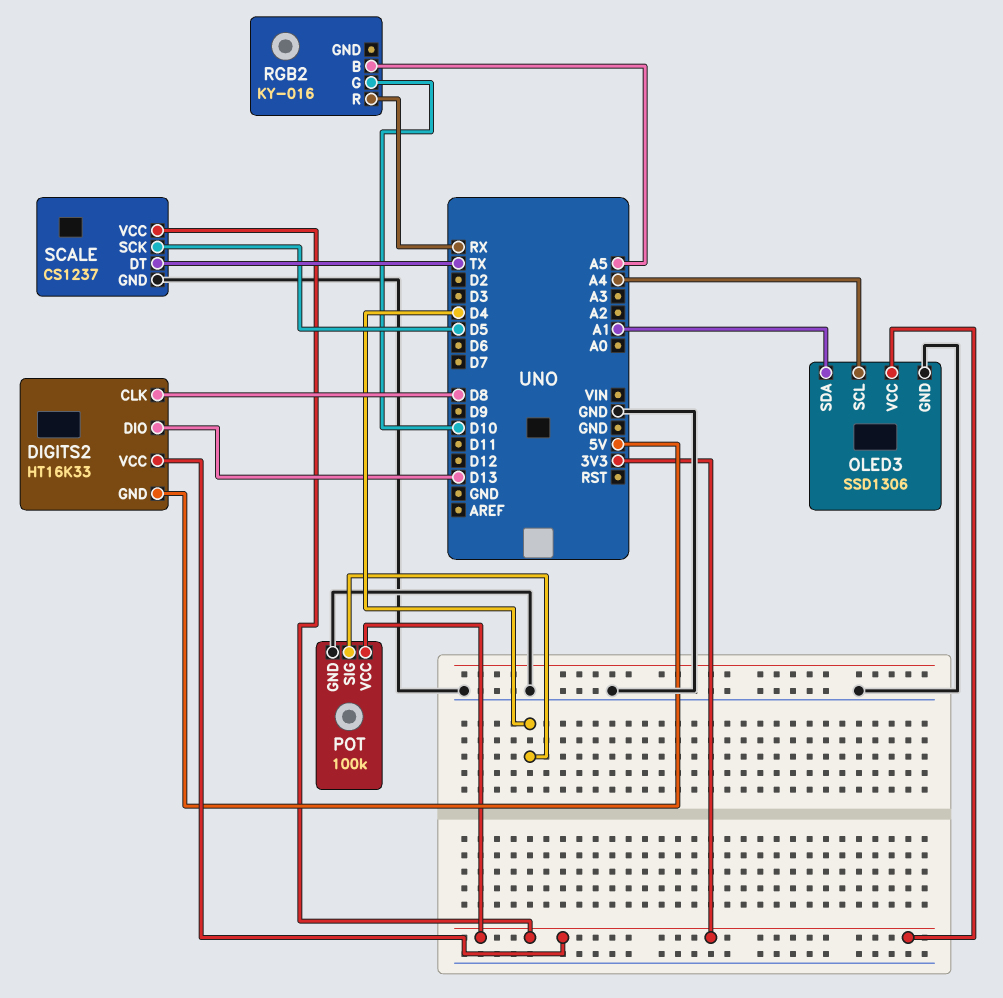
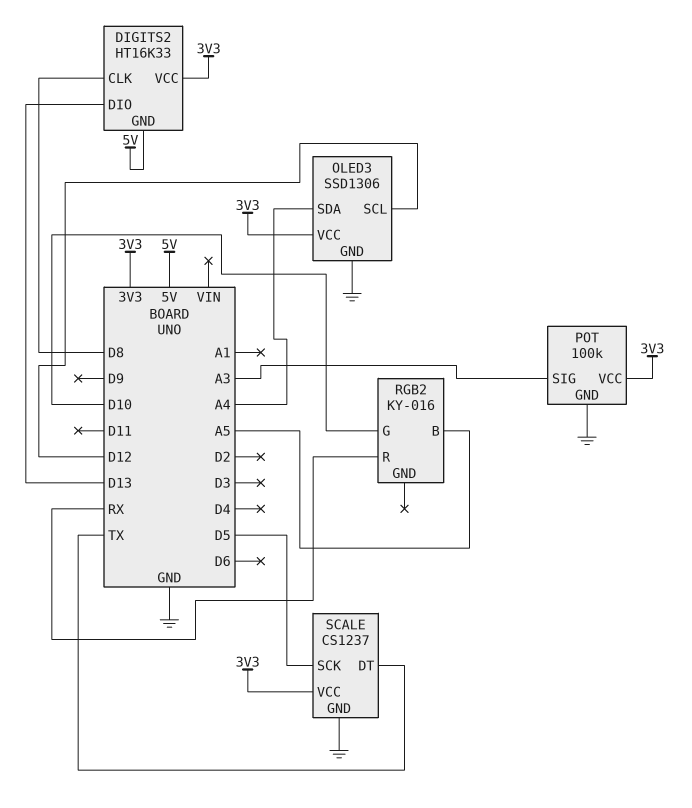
OLED3 pin SCL: A4 -> D12
OLED3 pin SDA: A1 -> A4
POT pin SIG: D4 -> A3

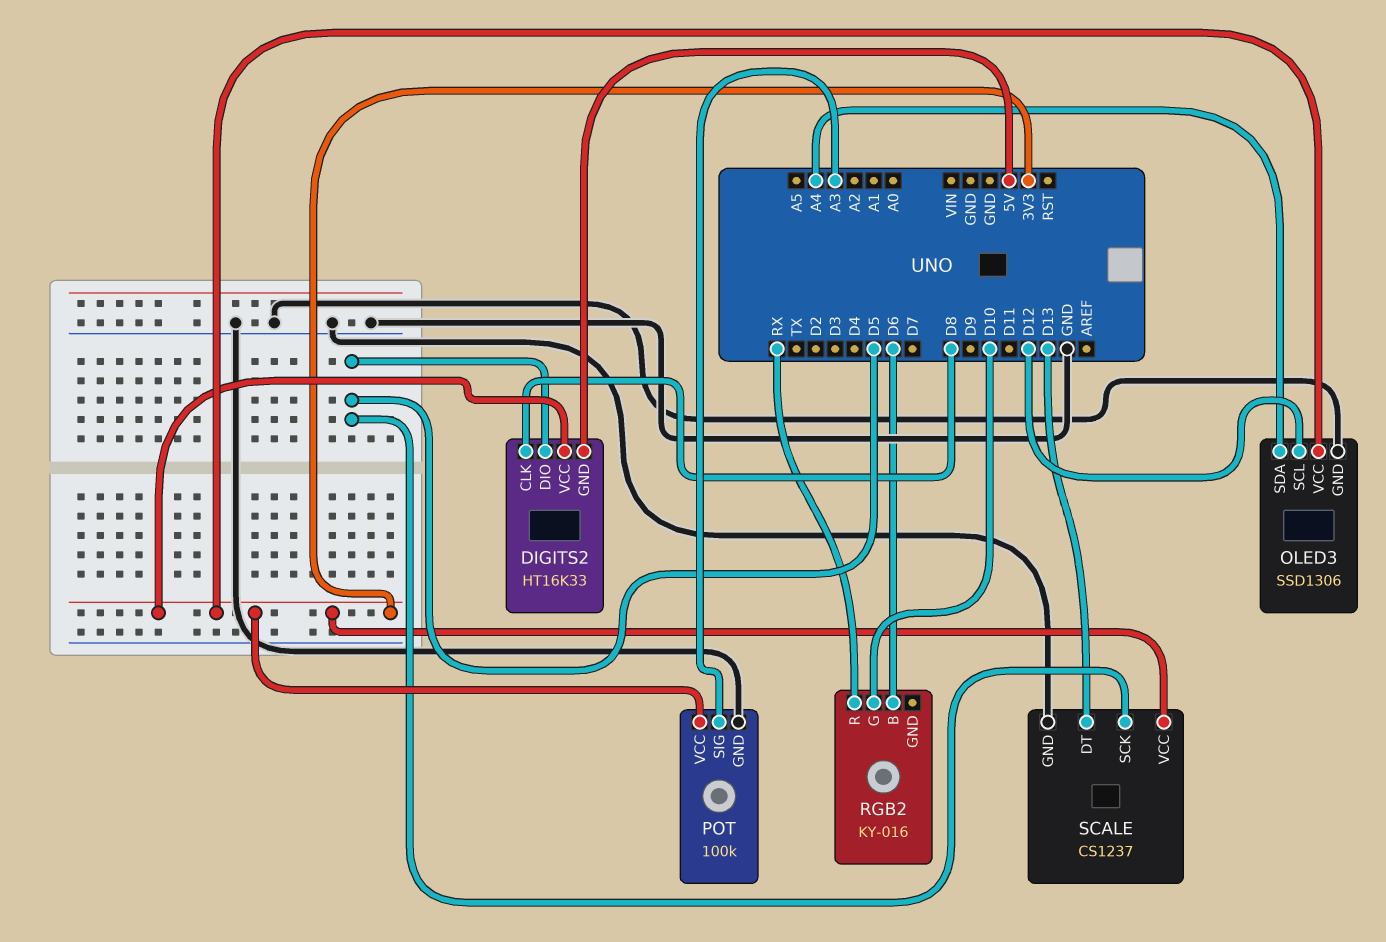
DIGITS2 pin DIO: D13 -> D5
RGB2 pin B: A5 -> D6
SCALE pin DT: TX -> D13

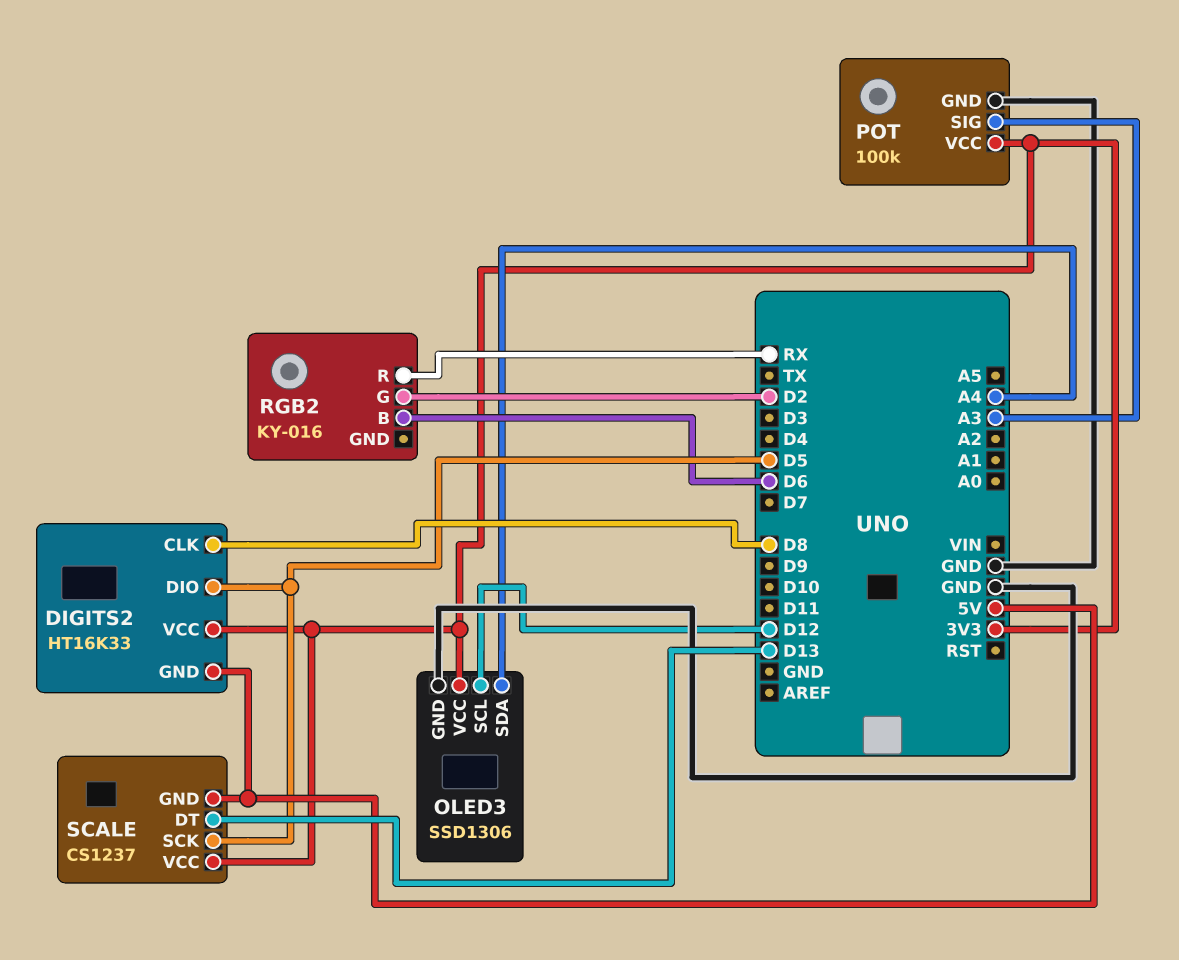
RGB2 pin G: D10 -> D2
SCALE pin GND: GND -> 5V

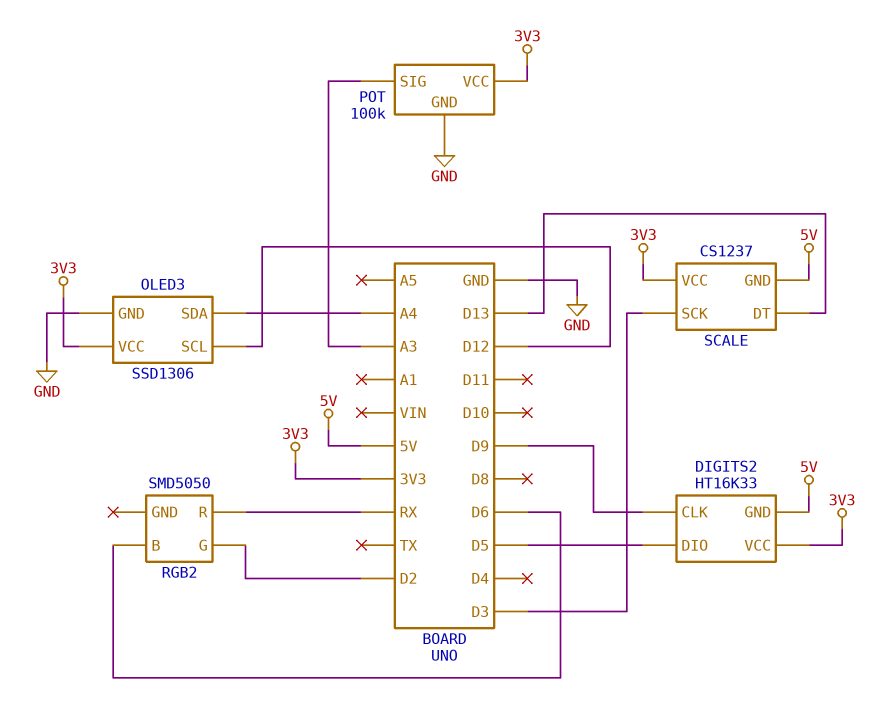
DIGITS2 pin CLK: D8 -> D9
RGB2: KY-016 -> SMD5050
SCALE pin SCK: D5 -> D3

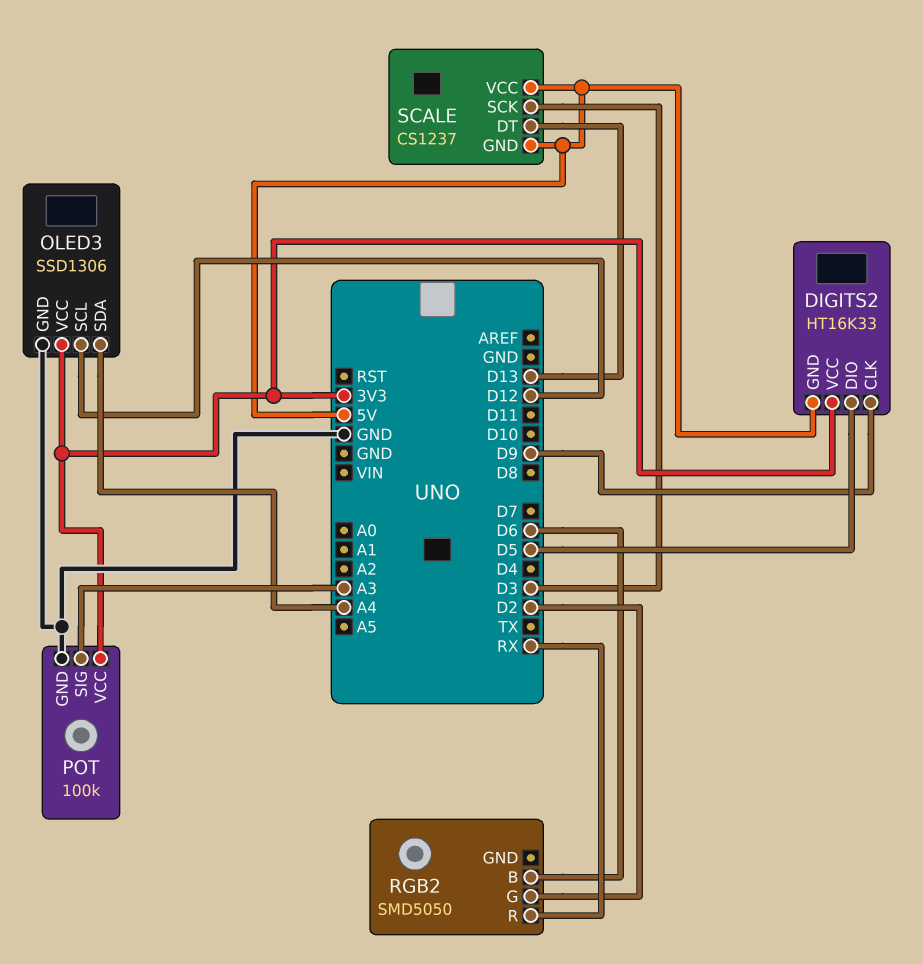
SCALE pin VCC: 3V3 -> 5V

